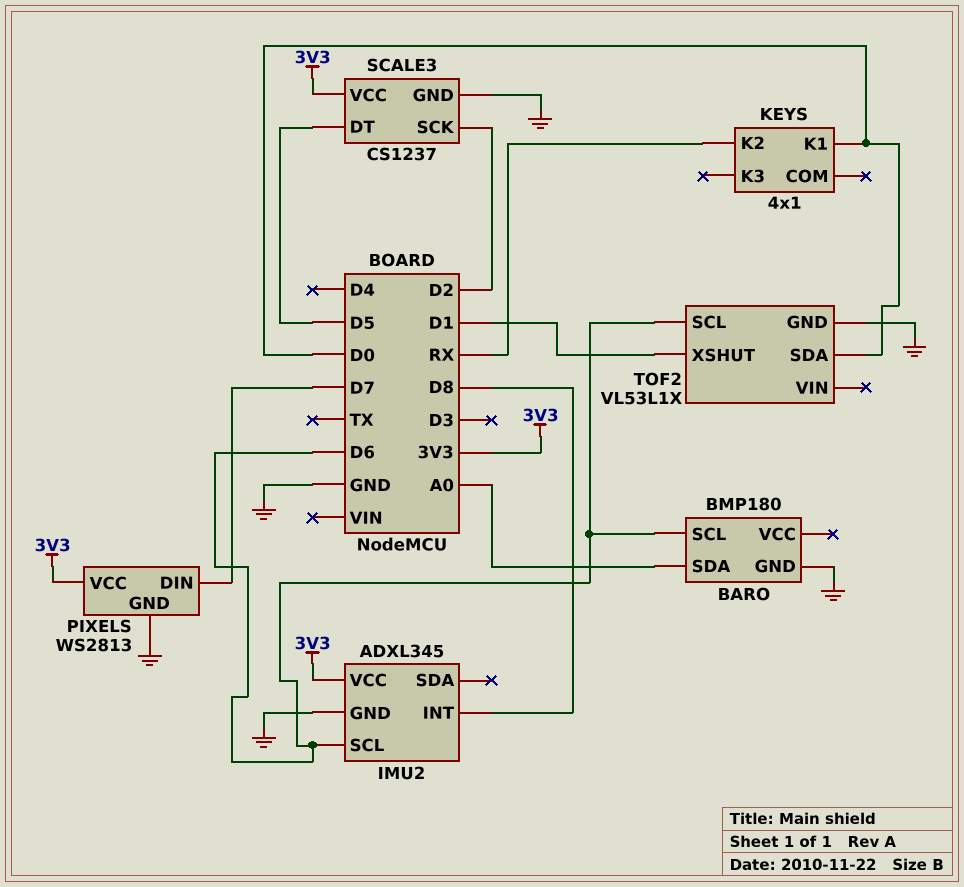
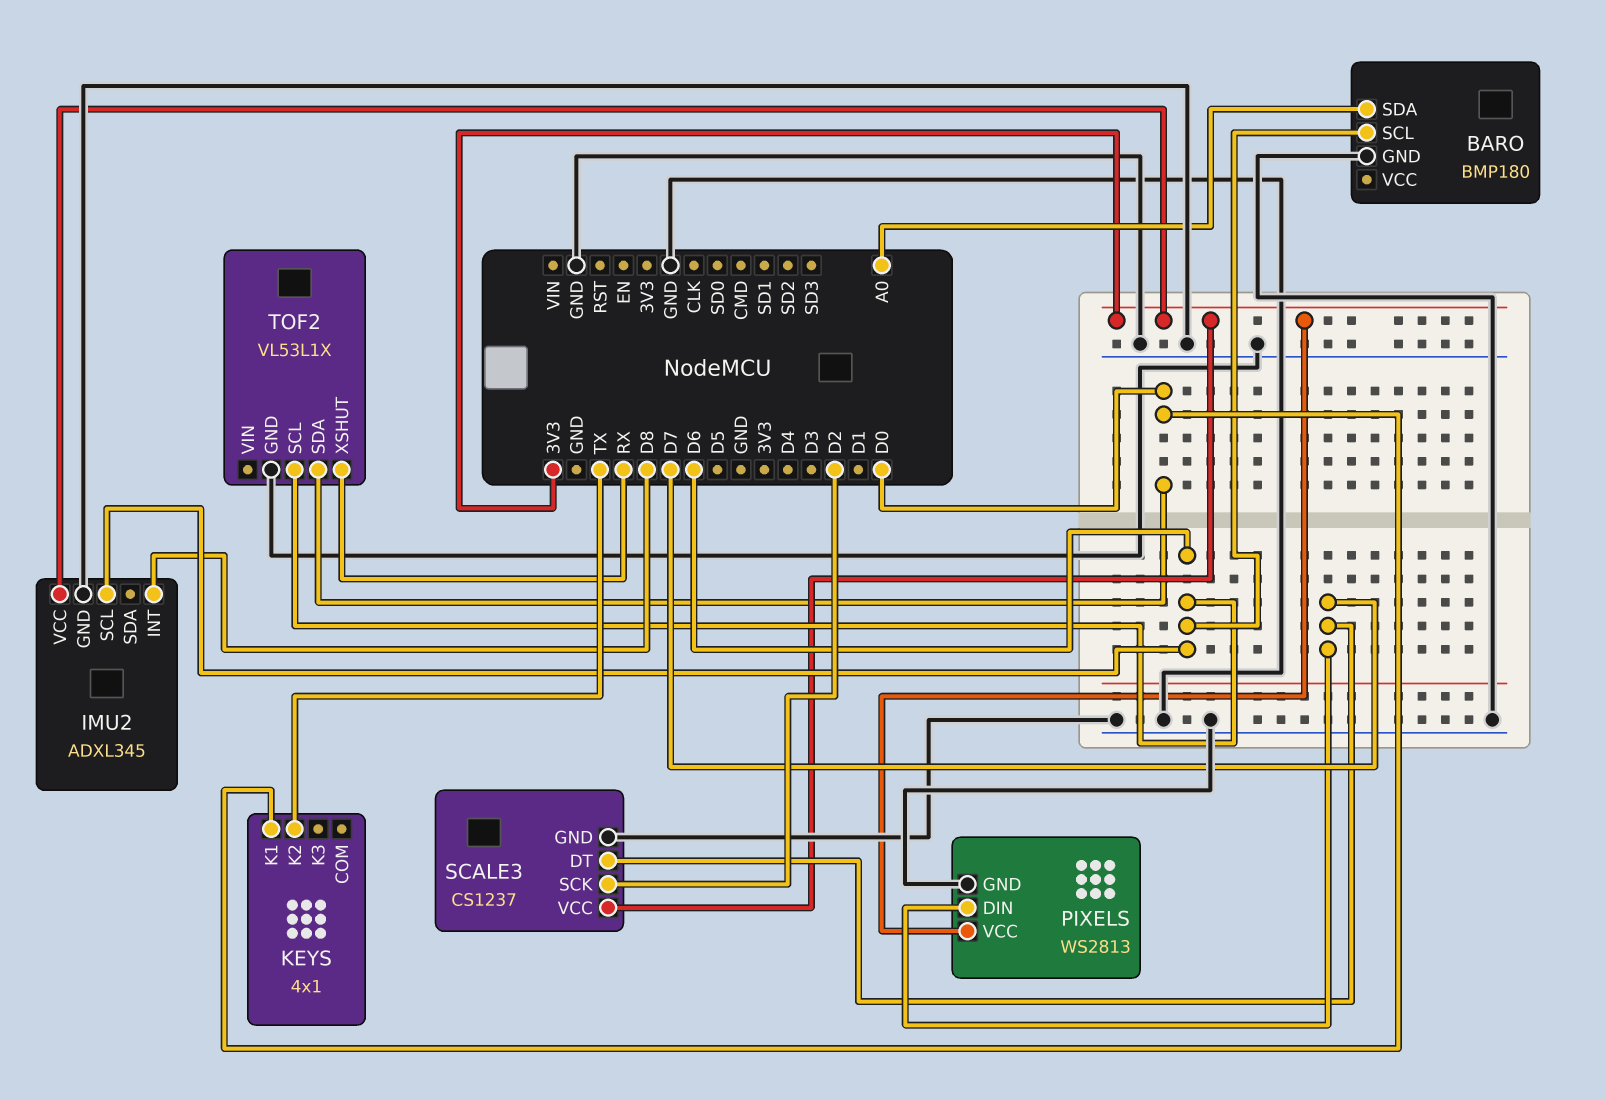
KEYS pin K2: RX -> TX
SCALE3 pin DT: D5 -> D7
TOF2 pin XSHUT: D1 -> RX

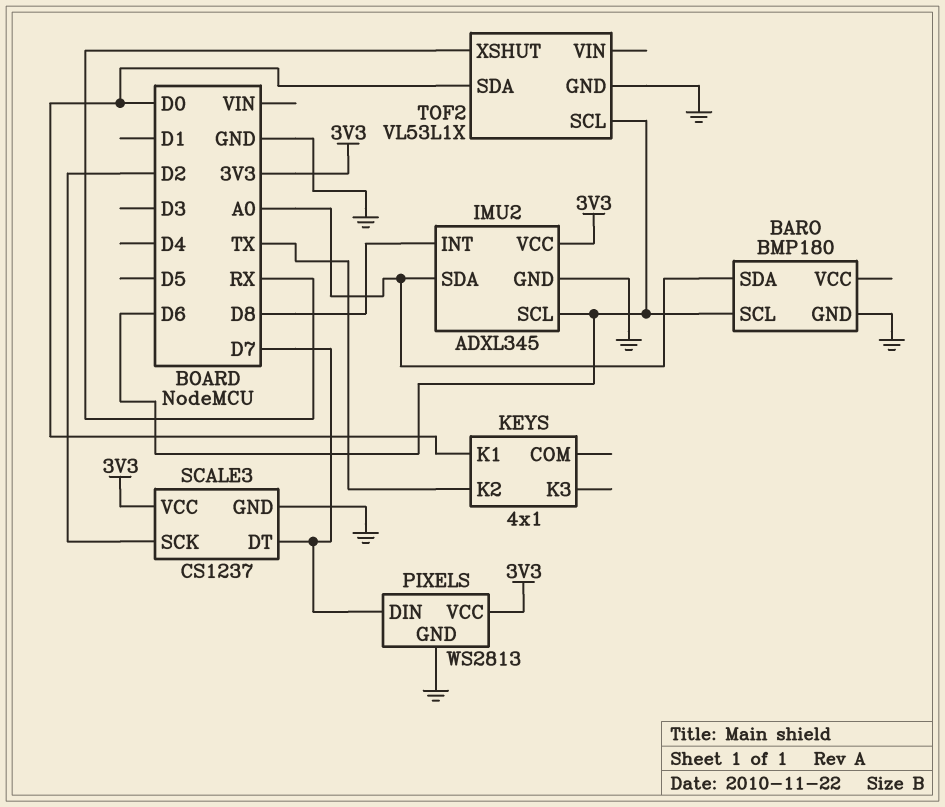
IMU2 pin SDA: none -> A0

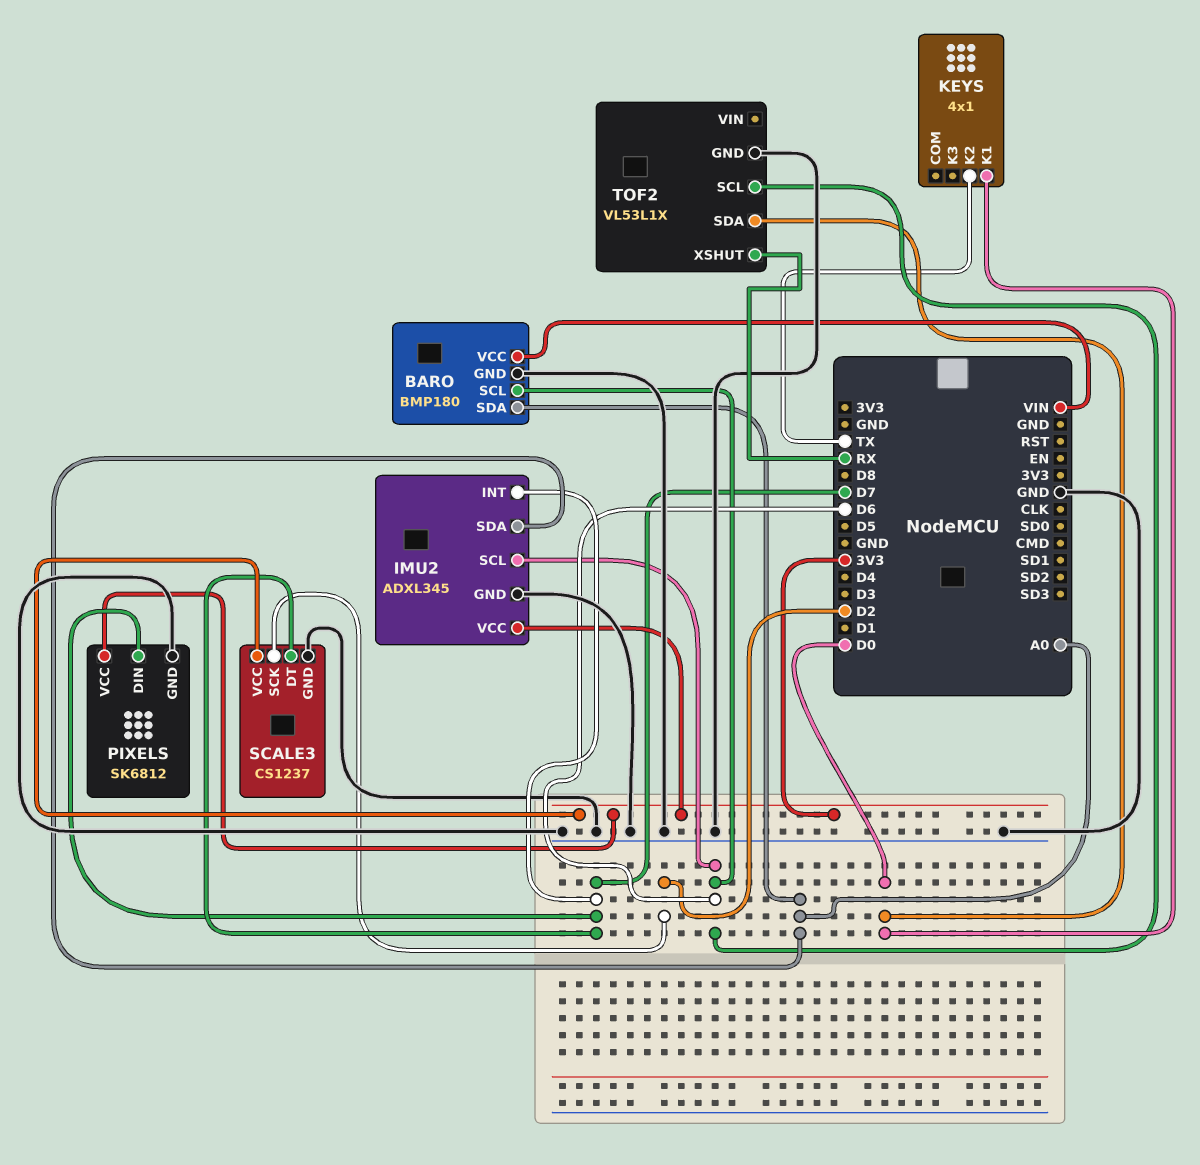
BARO pin VCC: none -> VIN
IMU2 pin INT: D8 -> D7
PIXELS: WS2813 -> SK6812

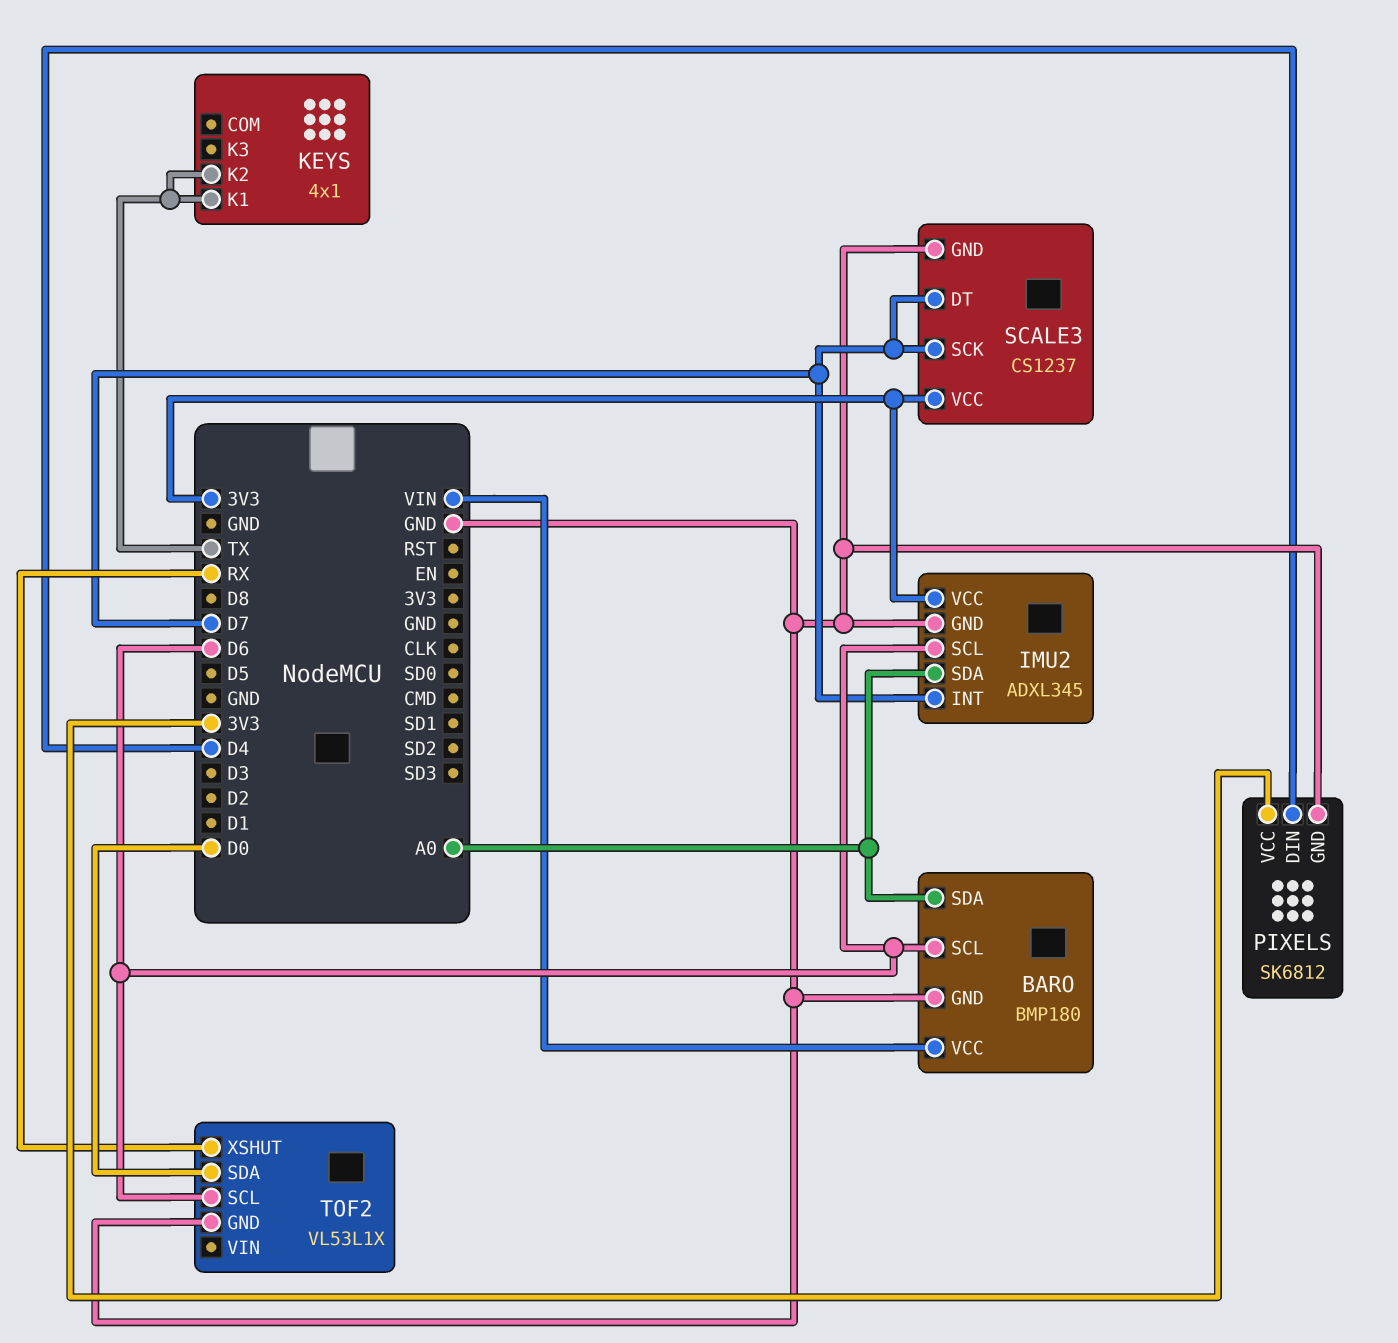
KEYS pin K1: D0 -> TX
PIXELS pin DIN: D7 -> D4
SCALE3 pin SCK: D2 -> D7

